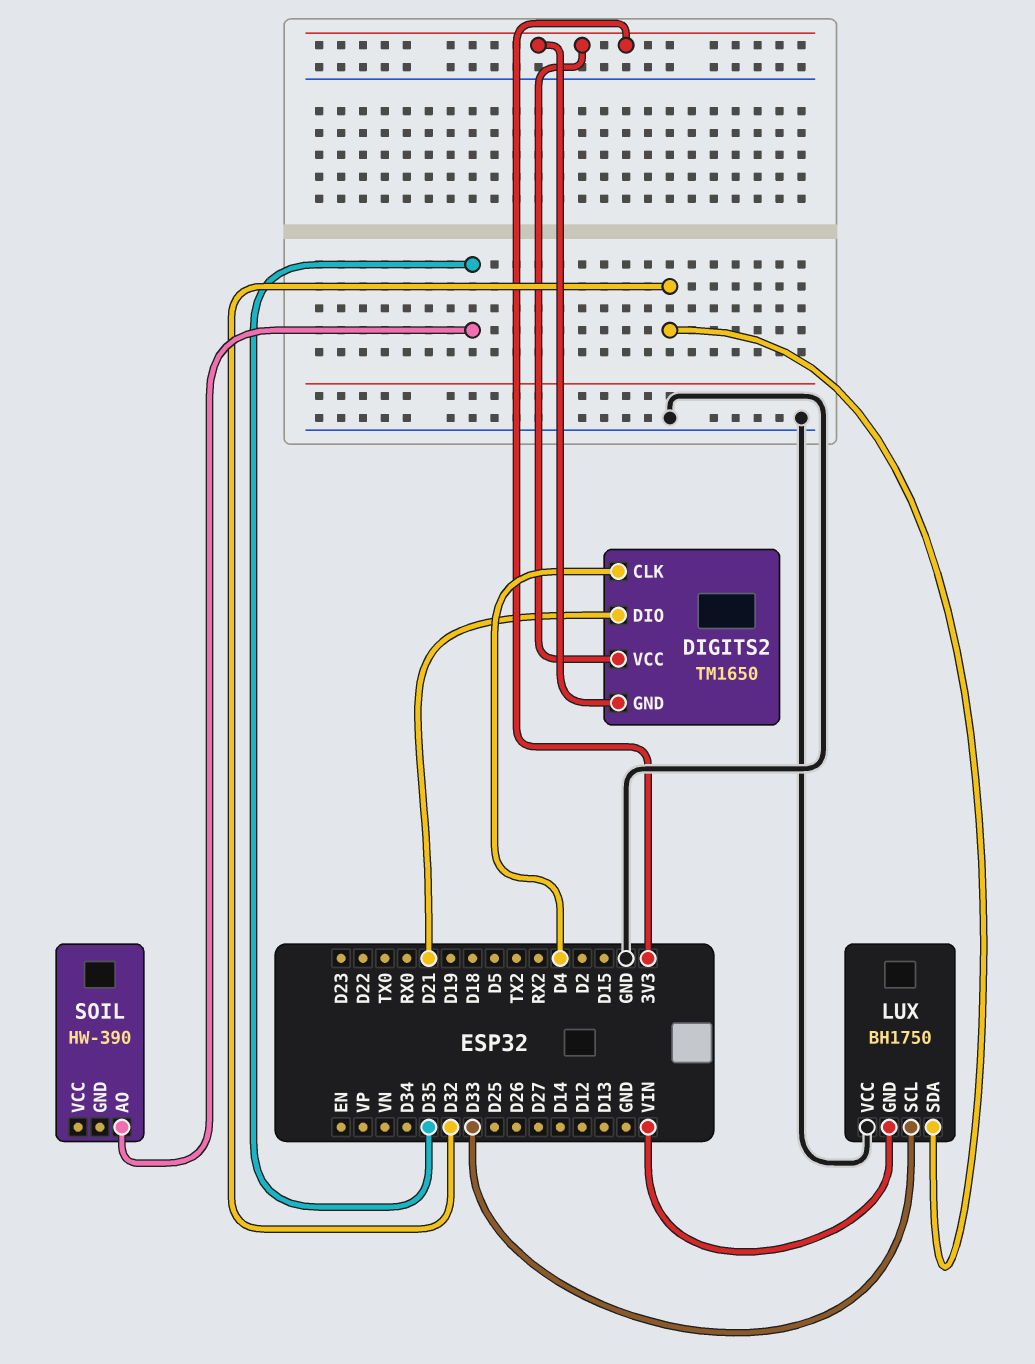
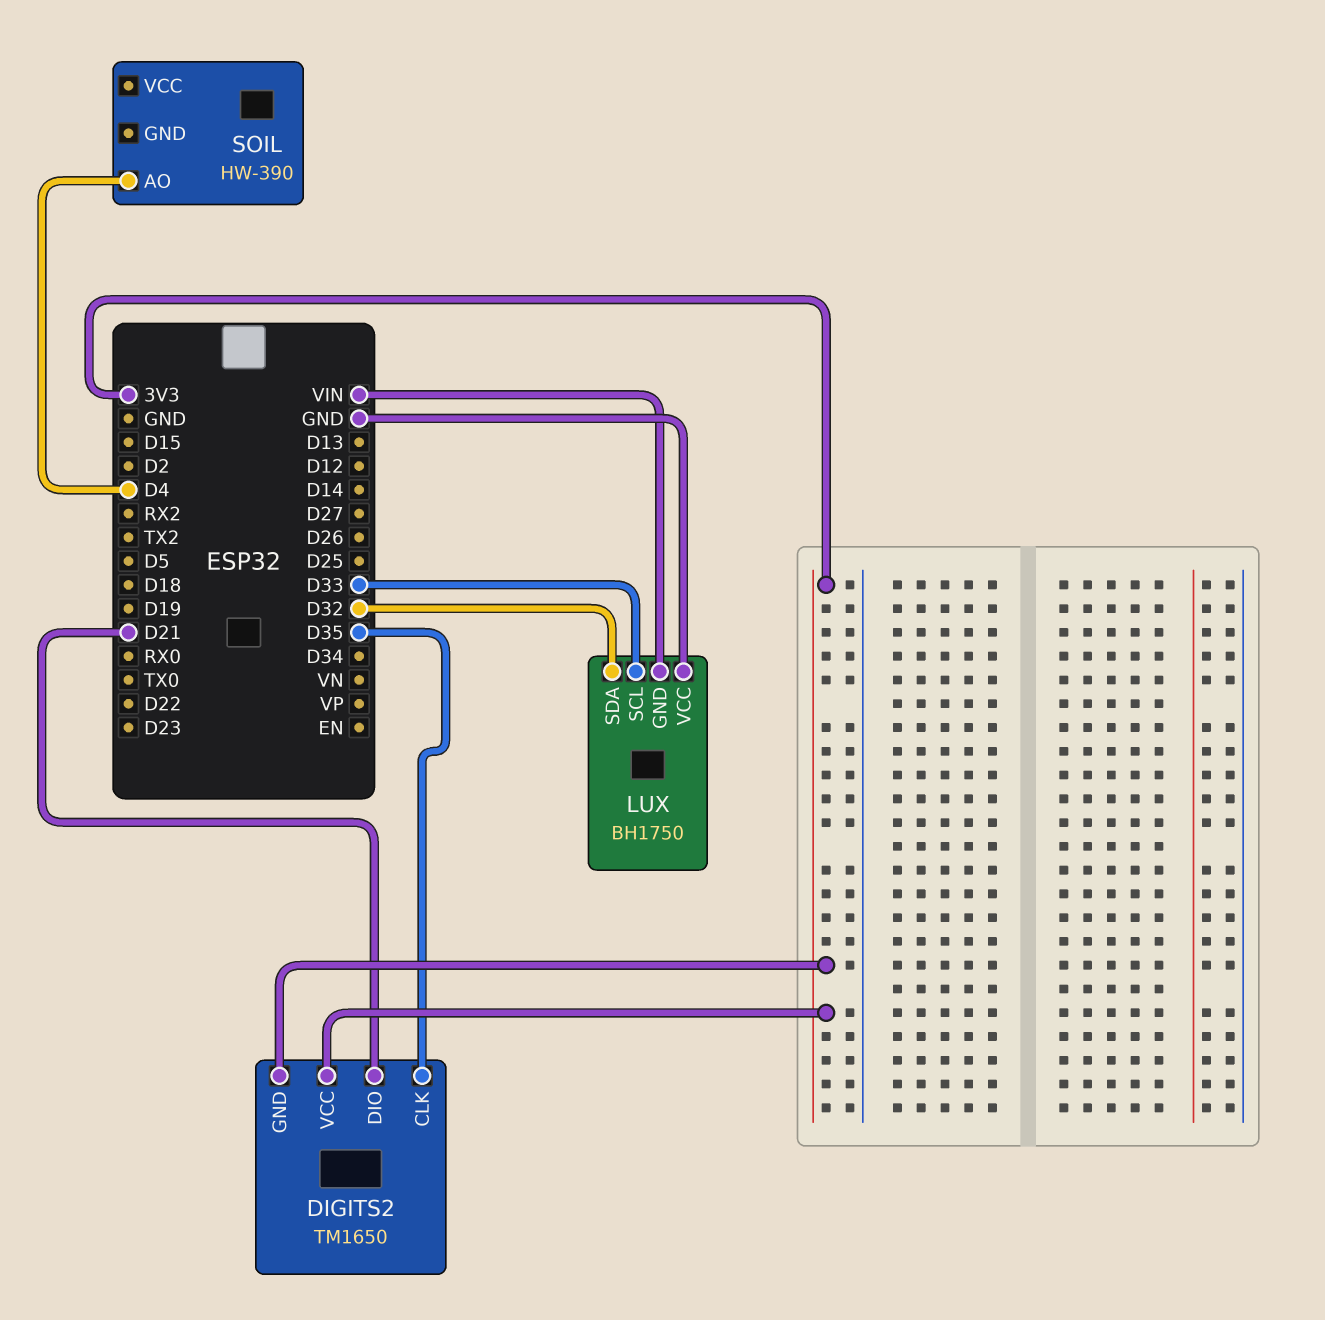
DIGITS2 pin CLK: D4 -> D35
SOIL pin AO: D35 -> D4

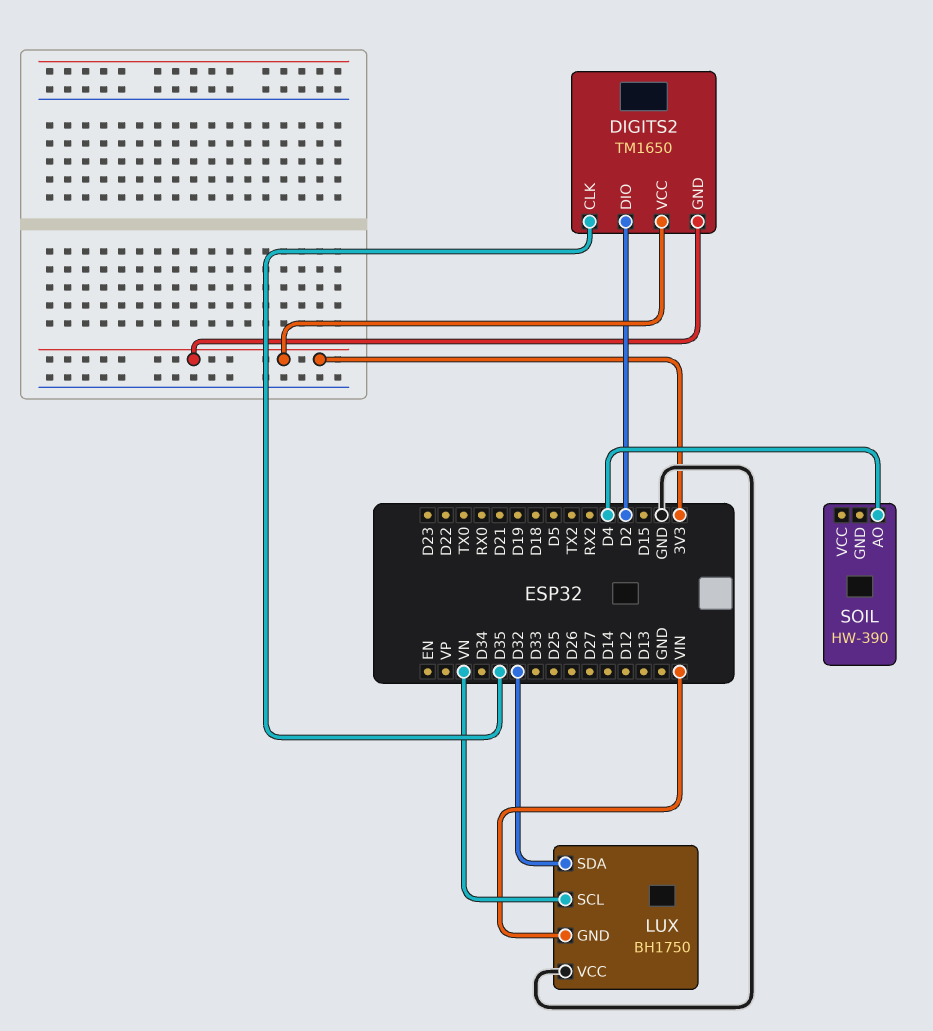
DIGITS2 pin DIO: D21 -> D2
LUX pin SCL: D33 -> VN

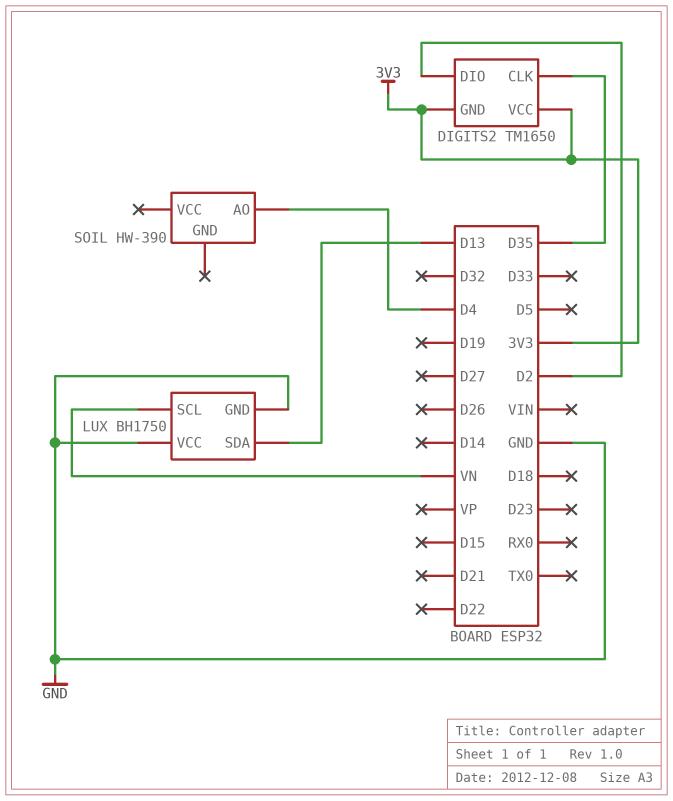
LUX pin GND: VIN -> GND
LUX pin SDA: D32 -> D13

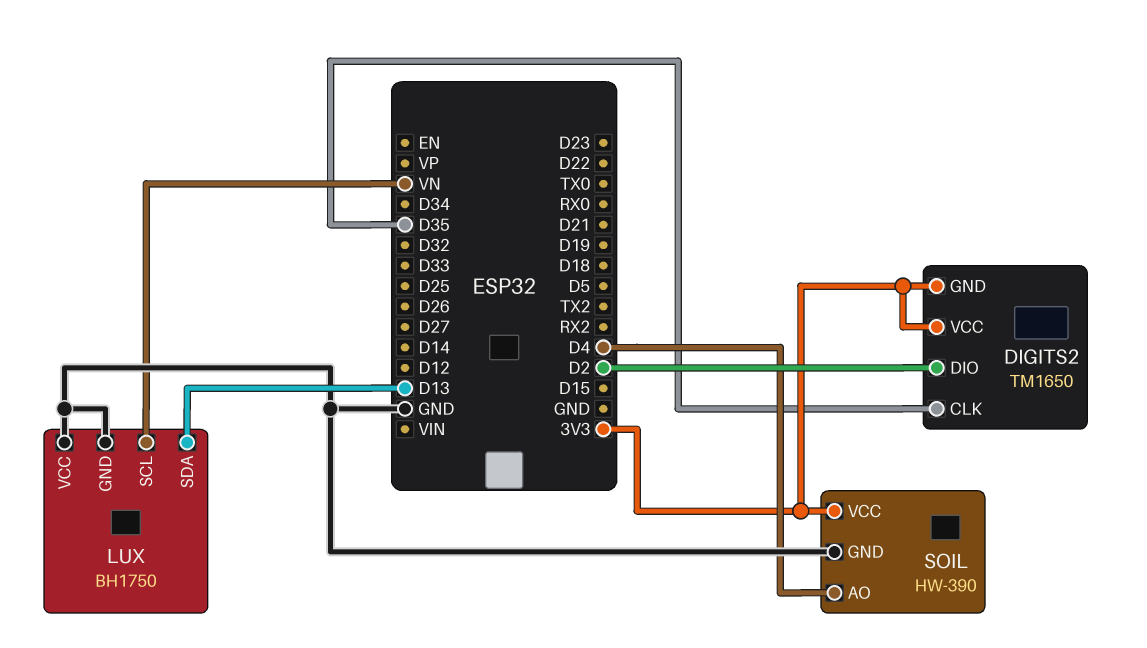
SOIL pin GND: none -> GND
SOIL pin VCC: none -> 3V3

